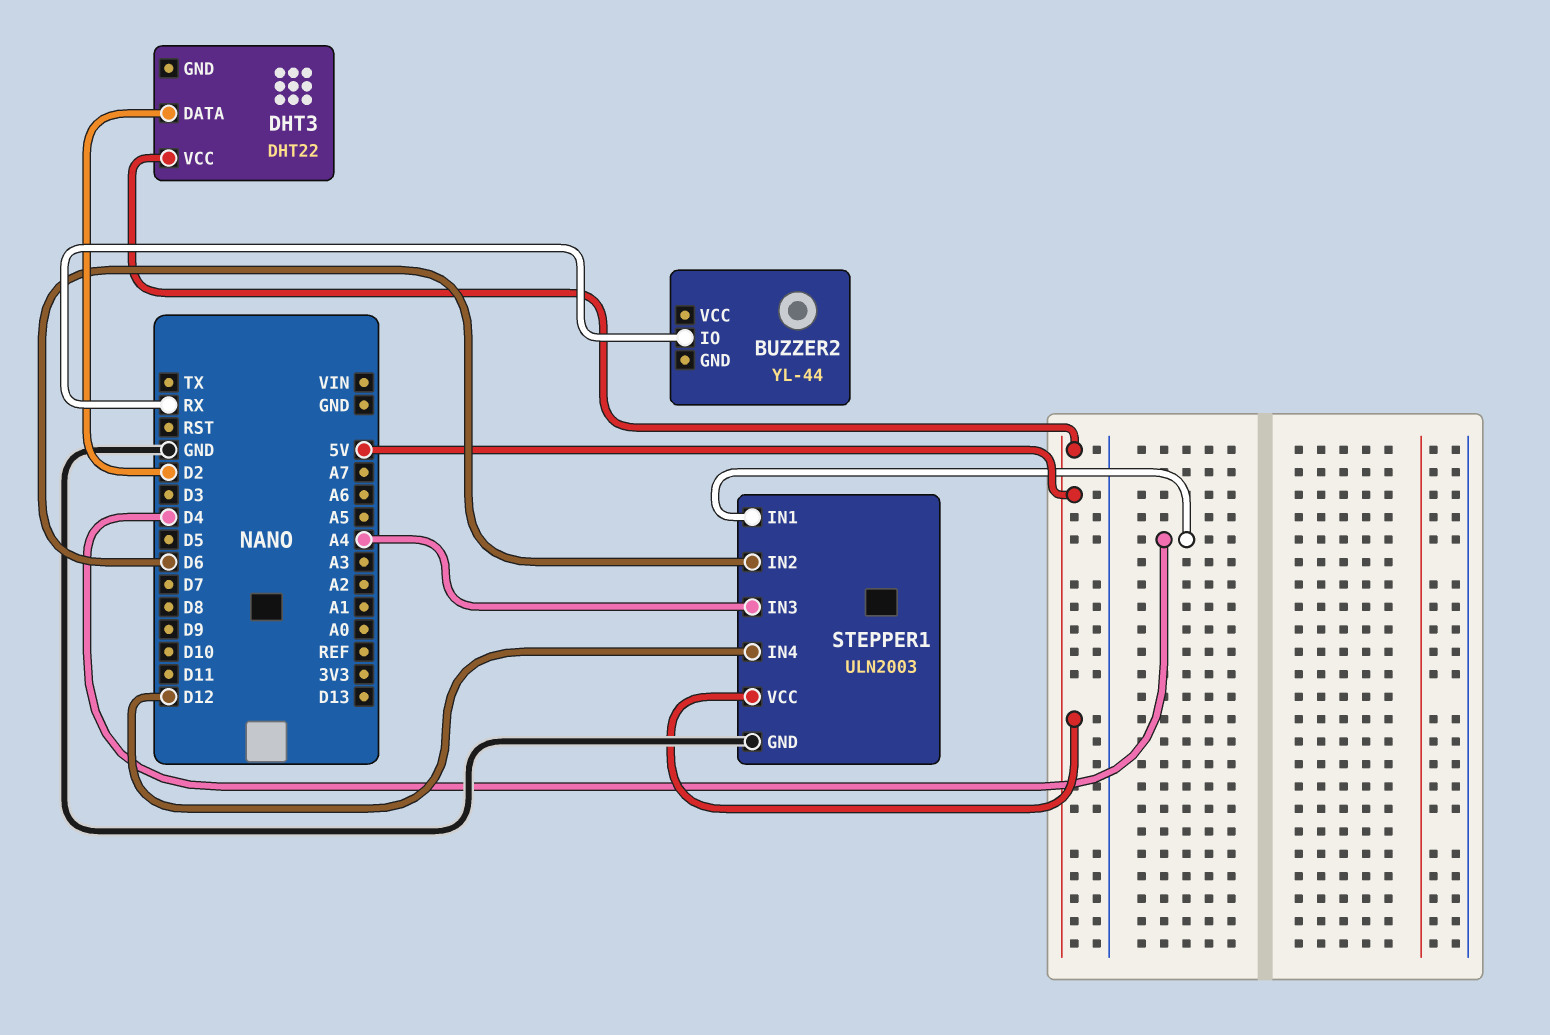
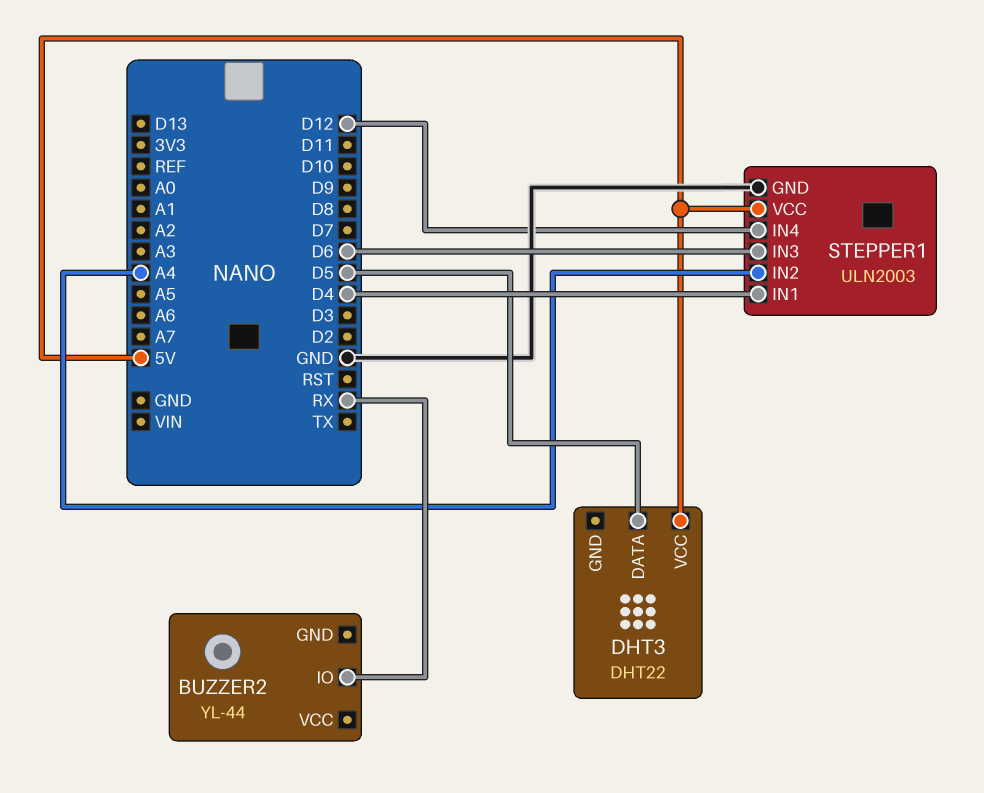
DHT3 pin DATA: D2 -> D5
STEPPER1 pin IN2: D6 -> A4
STEPPER1 pin IN3: A4 -> D6

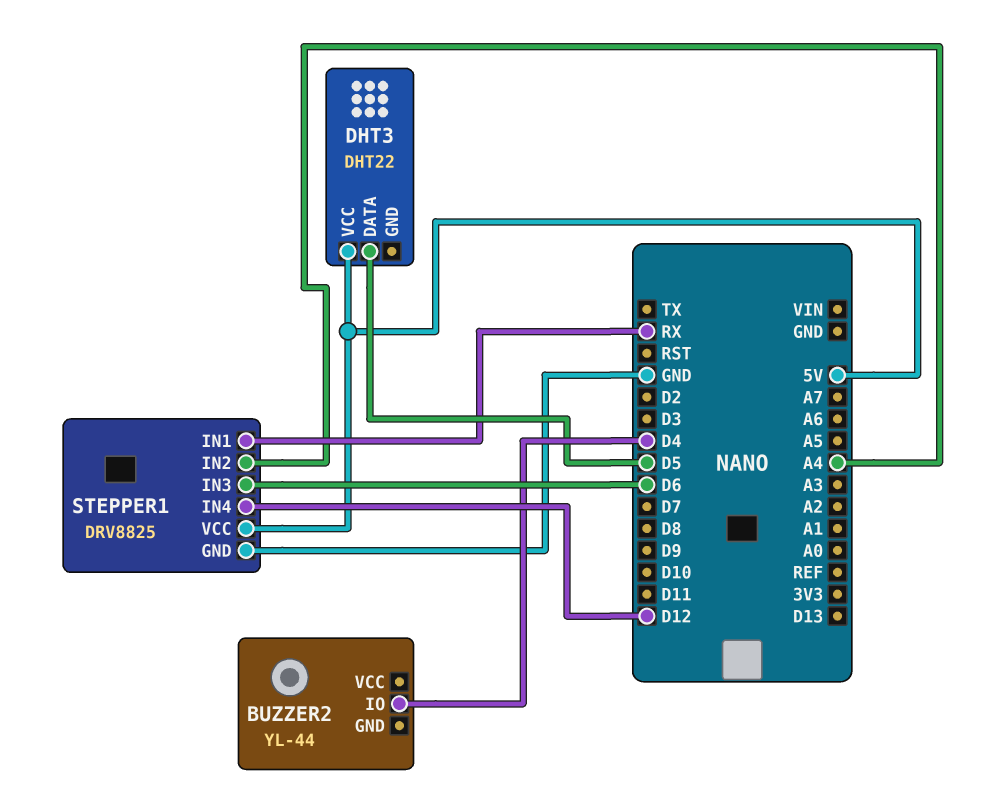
BUZZER2 pin IO: RX -> D4
STEPPER1: ULN2003 -> DRV8825
STEPPER1 pin IN1: D4 -> RX

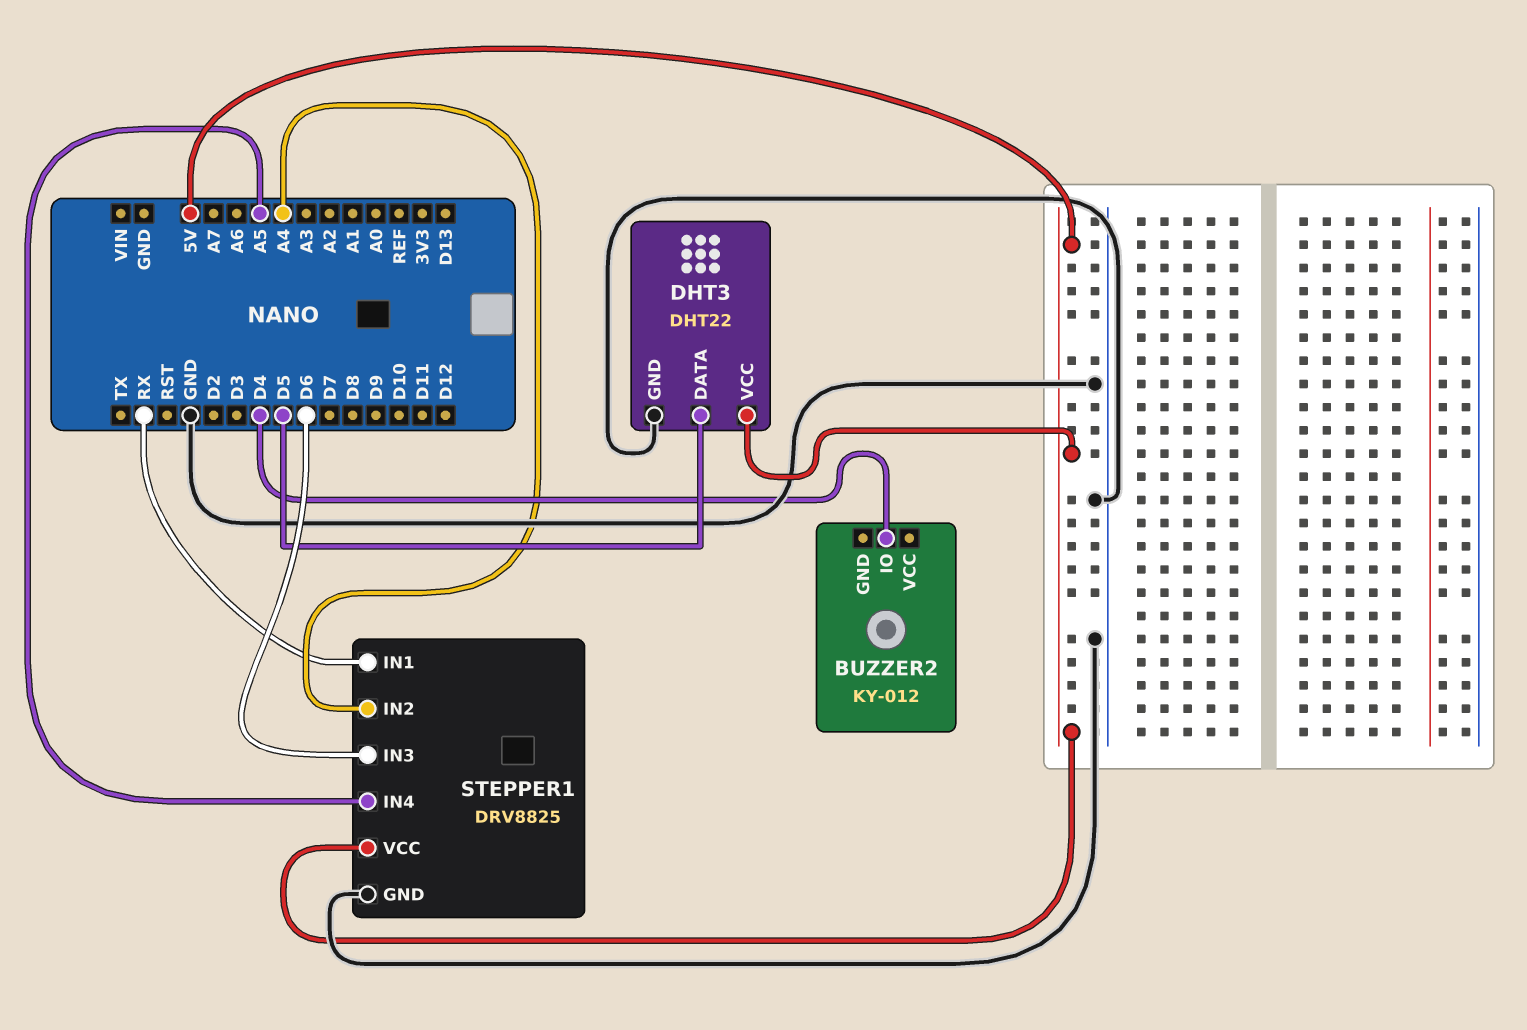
BUZZER2: YL-44 -> KY-012
DHT3 pin GND: none -> GND
STEPPER1 pin IN4: D12 -> A5

